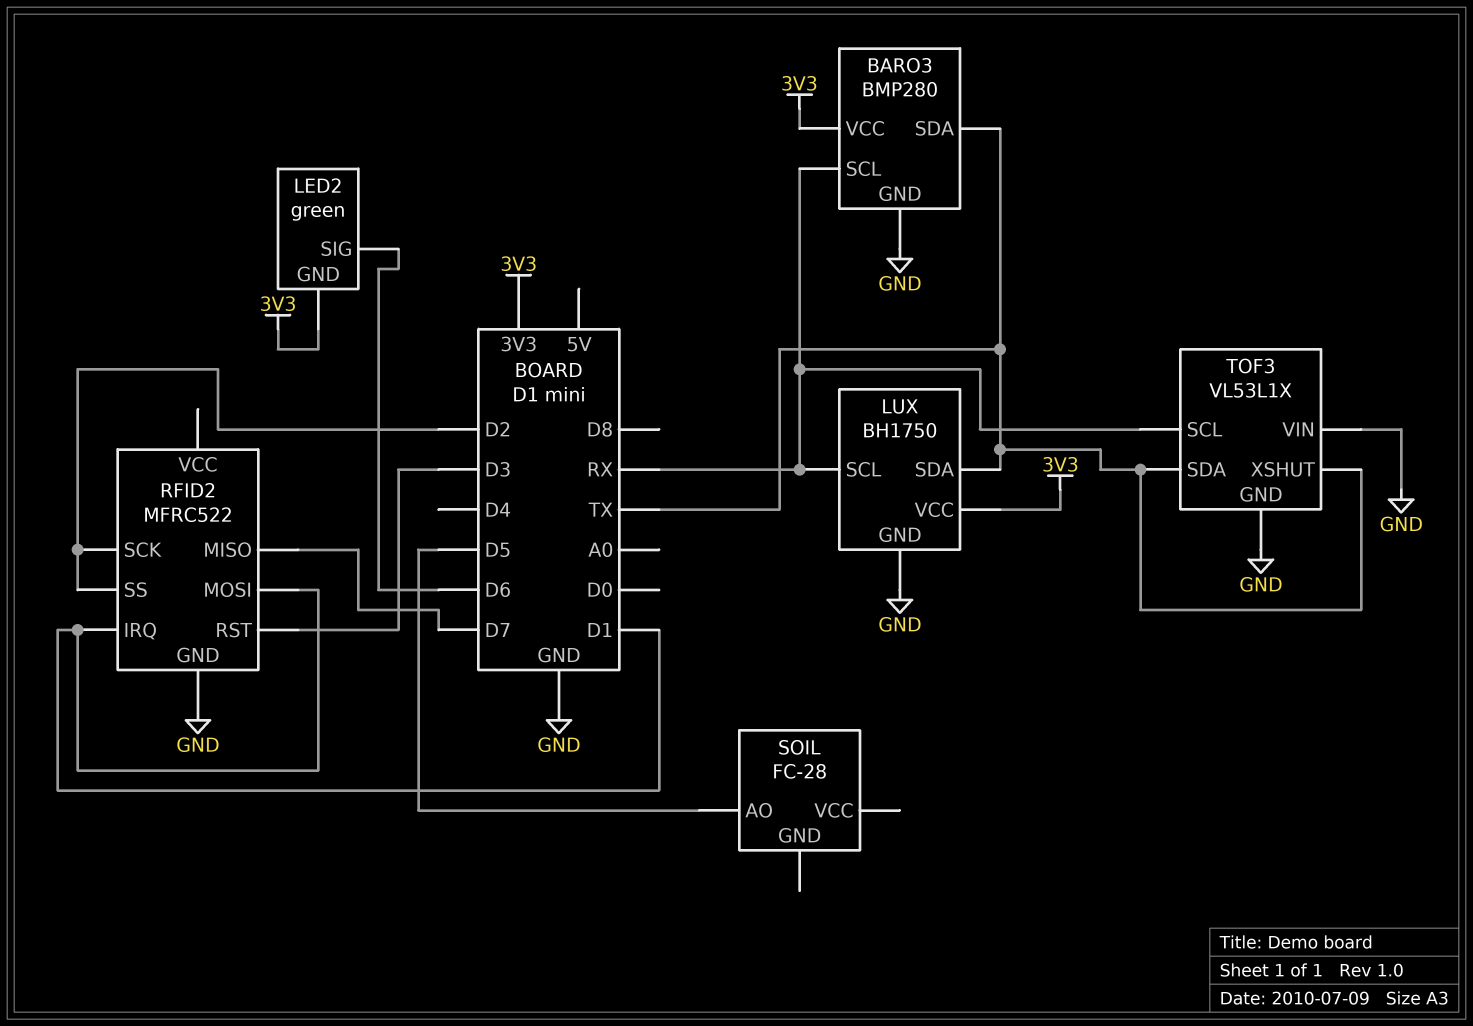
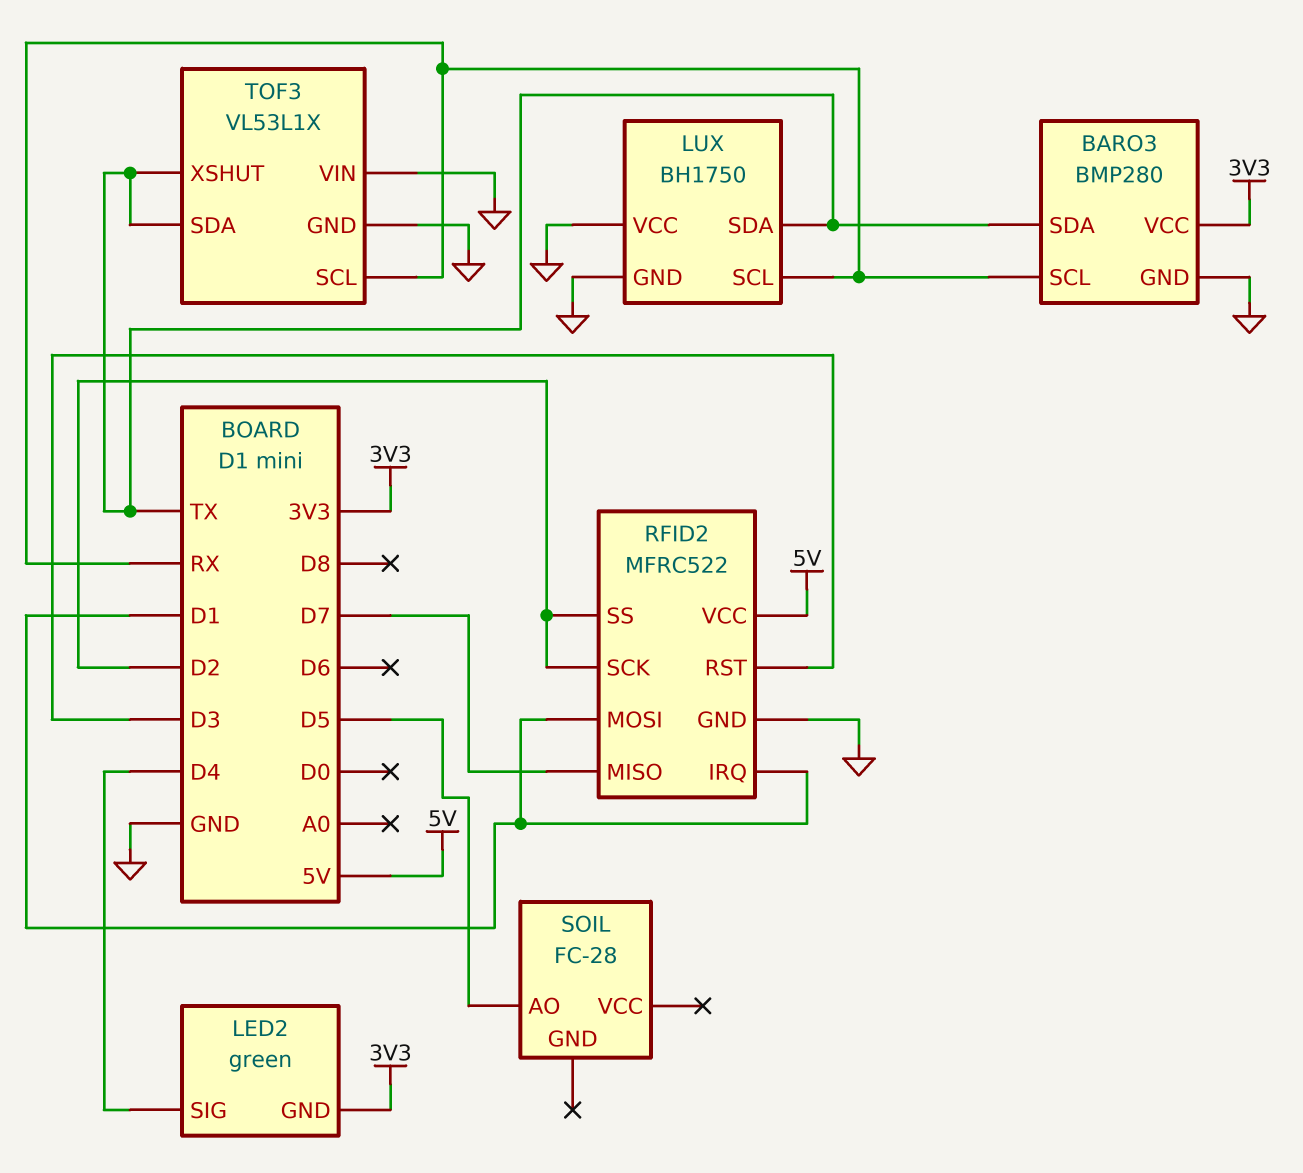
LED2 pin SIG: D6 -> D4
LUX pin VCC: 3V3 -> GND
RFID2 pin VCC: none -> 5V

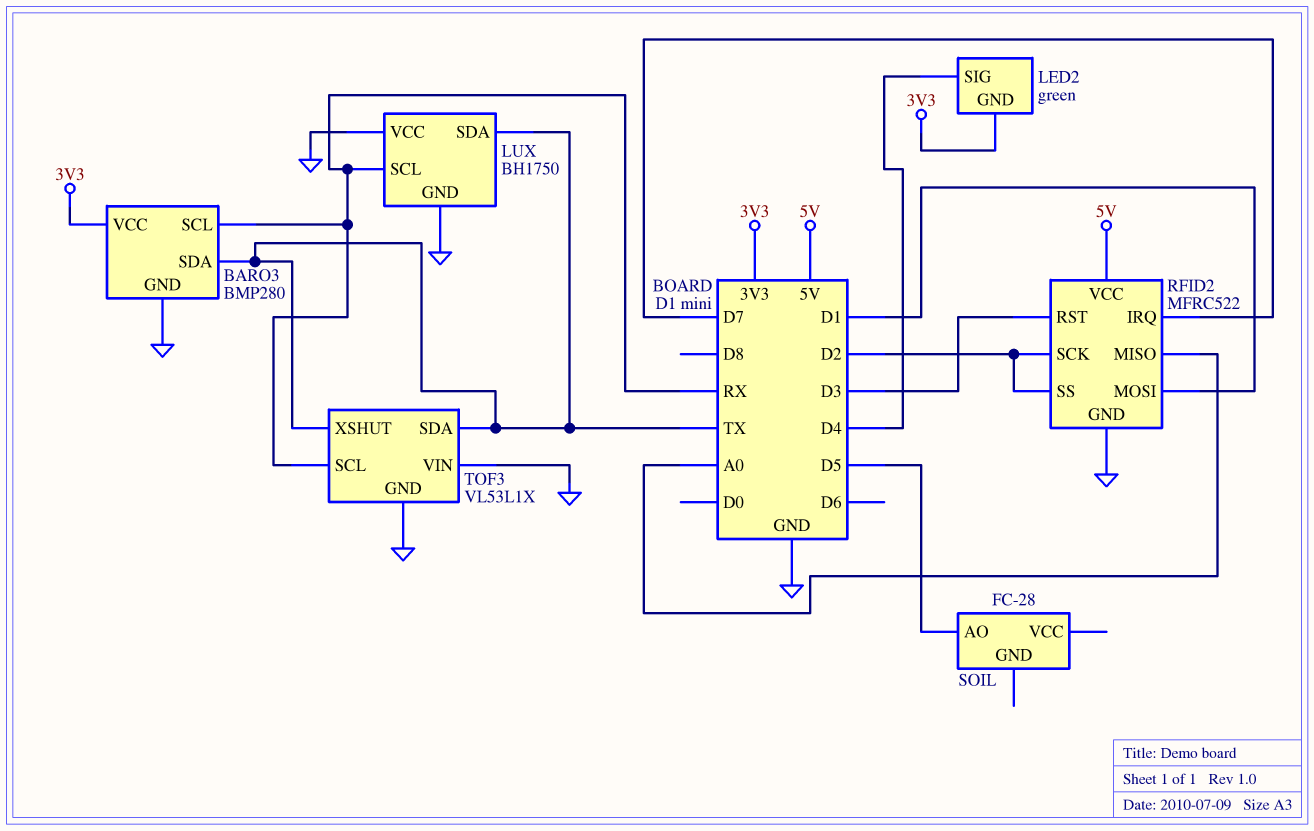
RFID2 pin IRQ: D1 -> D7
RFID2 pin MISO: D7 -> A0

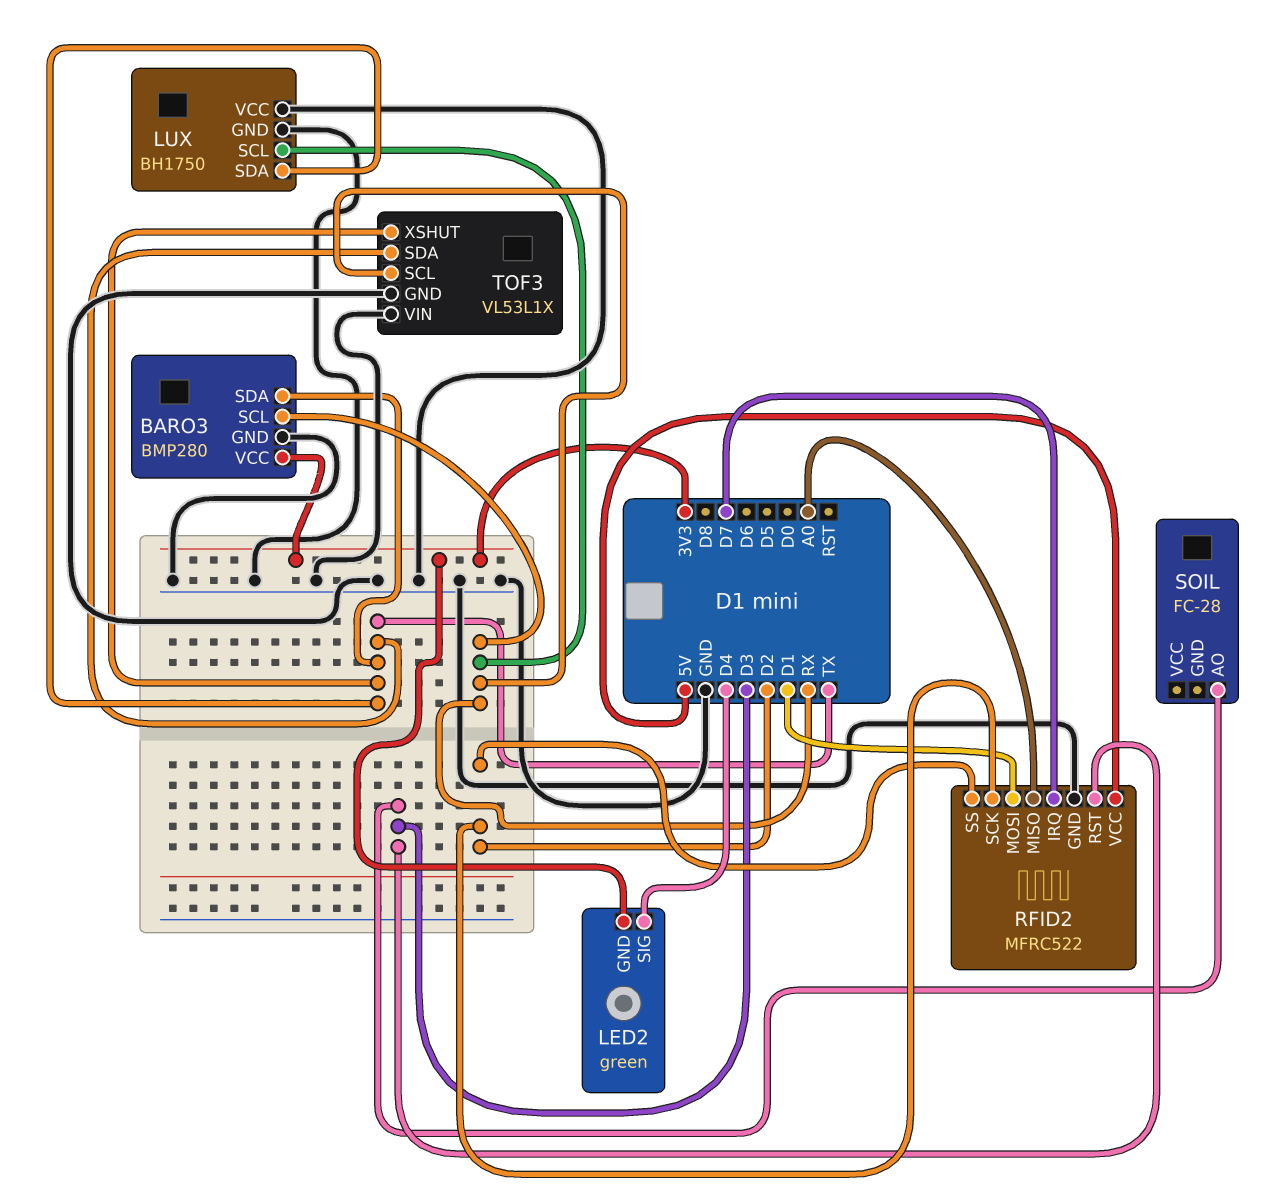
SOIL pin AO: D5 -> D3

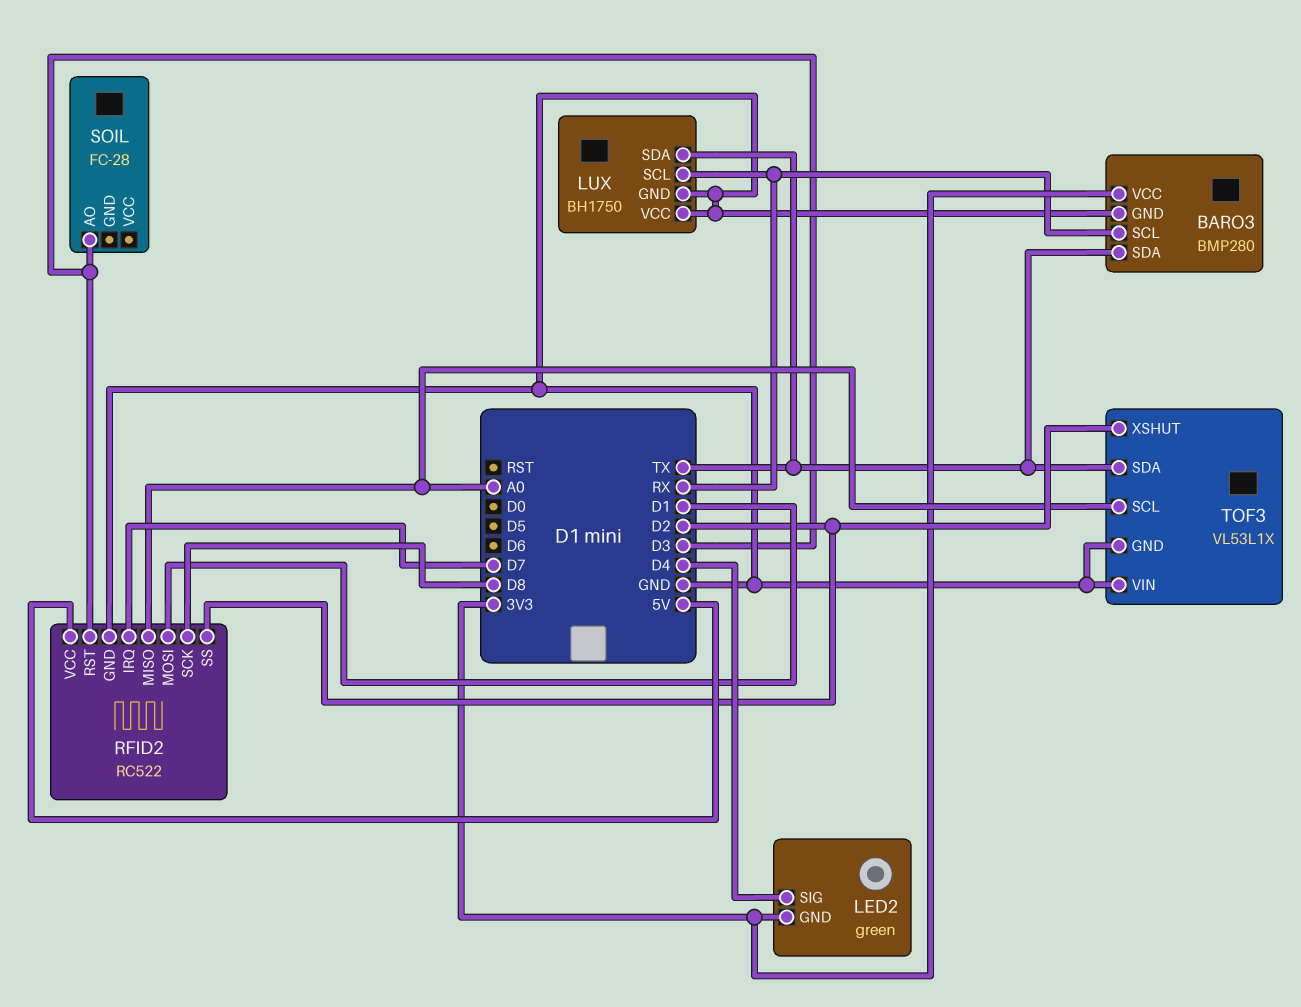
RFID2: MFRC522 -> RC522
RFID2 pin SCK: D2 -> D8
TOF3 pin SCL: RX -> A0
TOF3 pin XSHUT: TX -> D2

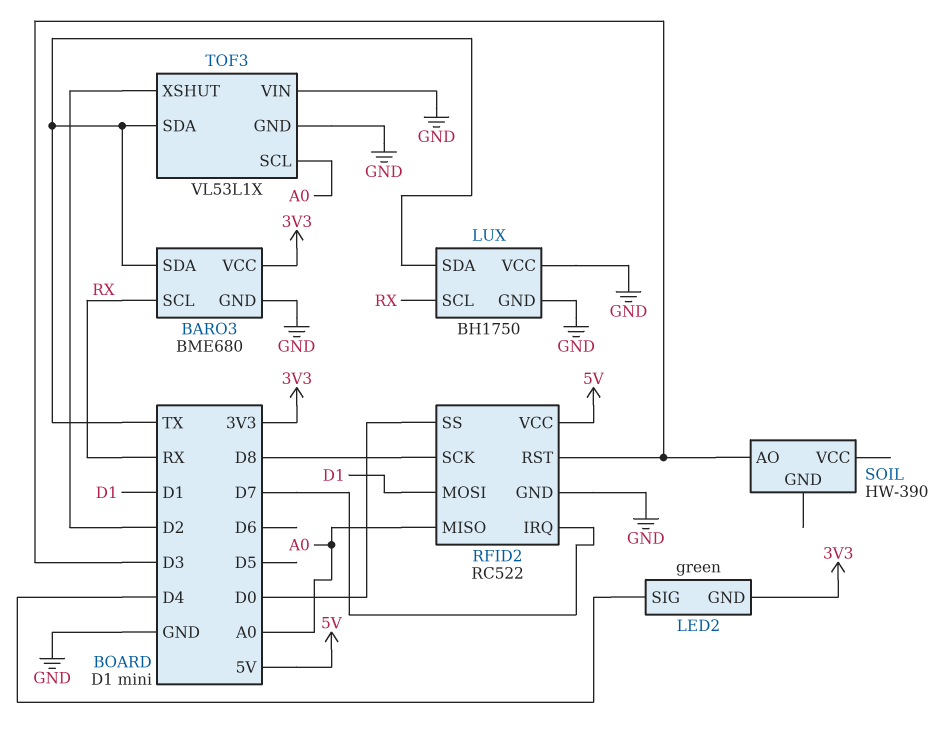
BARO3: BMP280 -> BME680
RFID2 pin SS: D2 -> D0
SOIL: FC-28 -> HW-390

